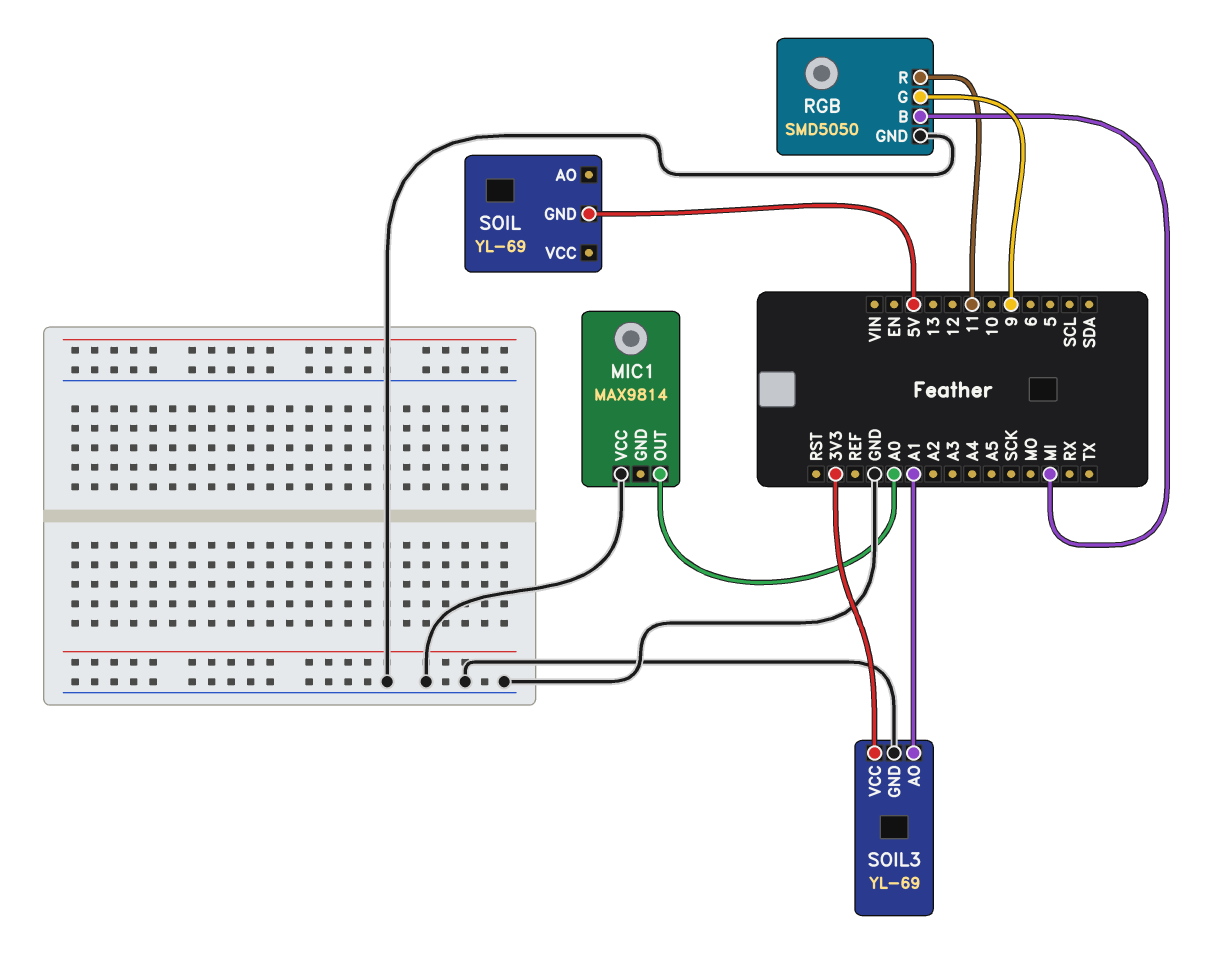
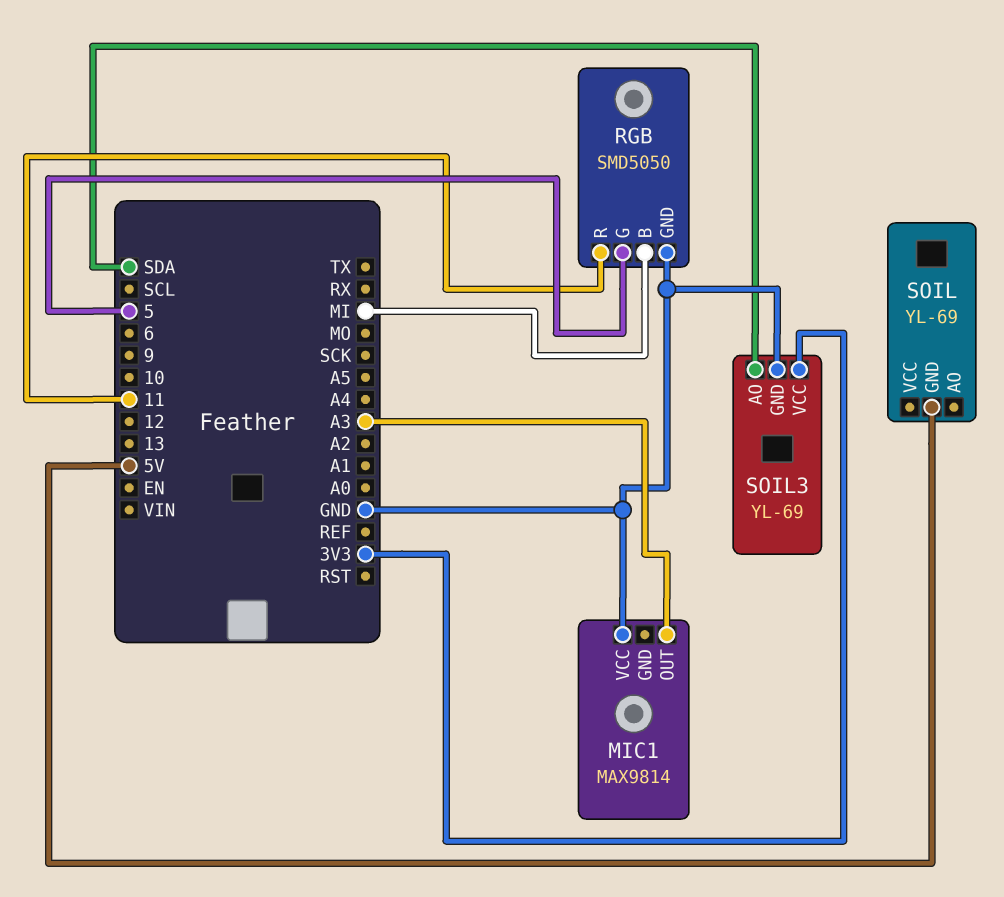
MIC1 pin OUT: A0 -> A3
RGB pin G: 9 -> 5
SOIL3 pin AO: A1 -> SDA

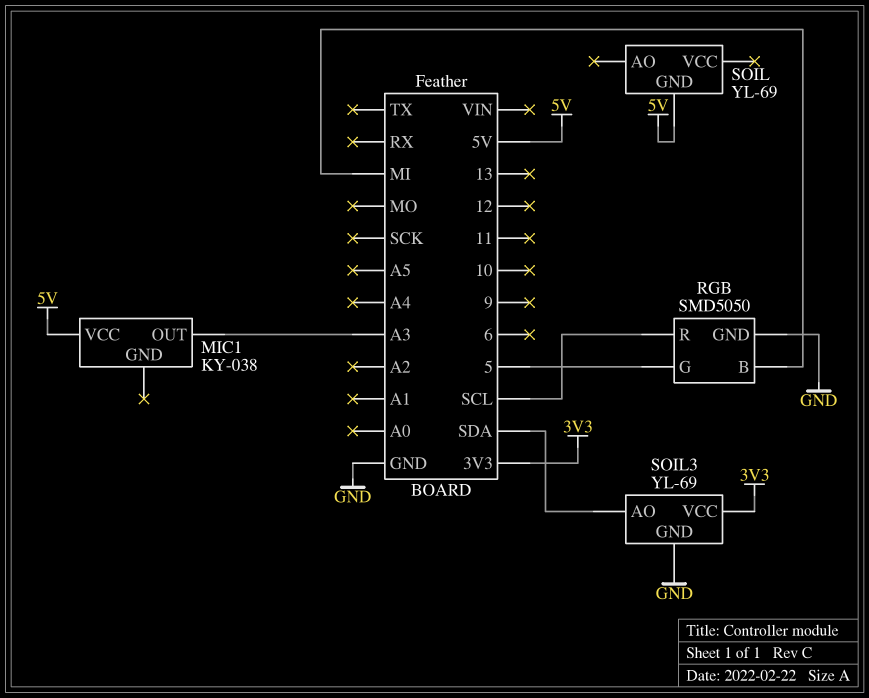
MIC1: MAX9814 -> KY-038
MIC1 pin VCC: GND -> 5V
RGB pin R: 11 -> SCL

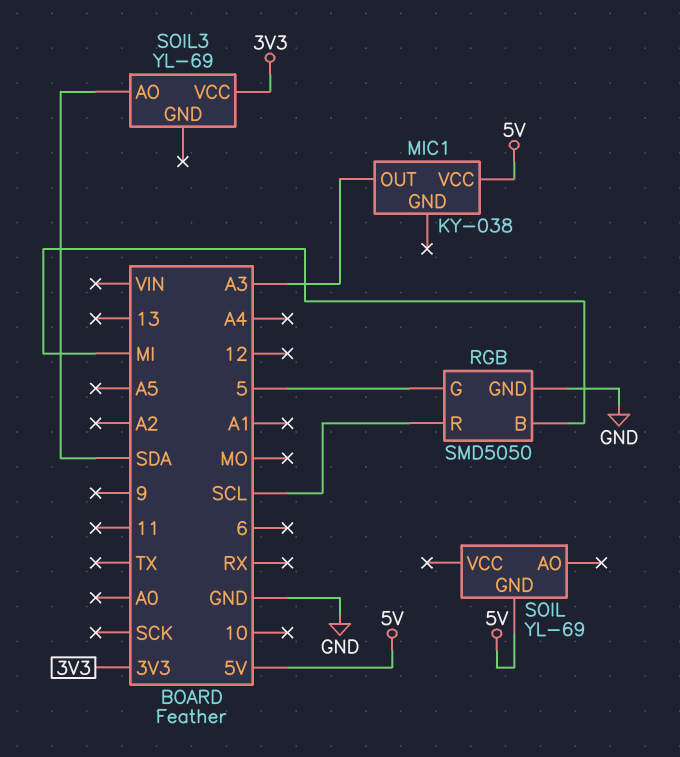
SOIL3 pin GND: GND -> none

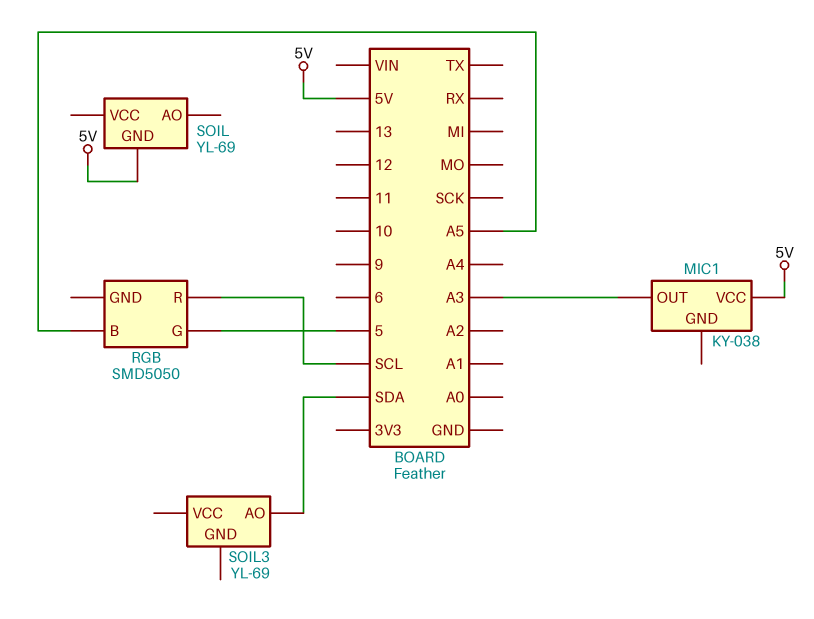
RGB pin B: MI -> A5
RGB pin GND: GND -> none
SOIL3 pin VCC: 3V3 -> none

